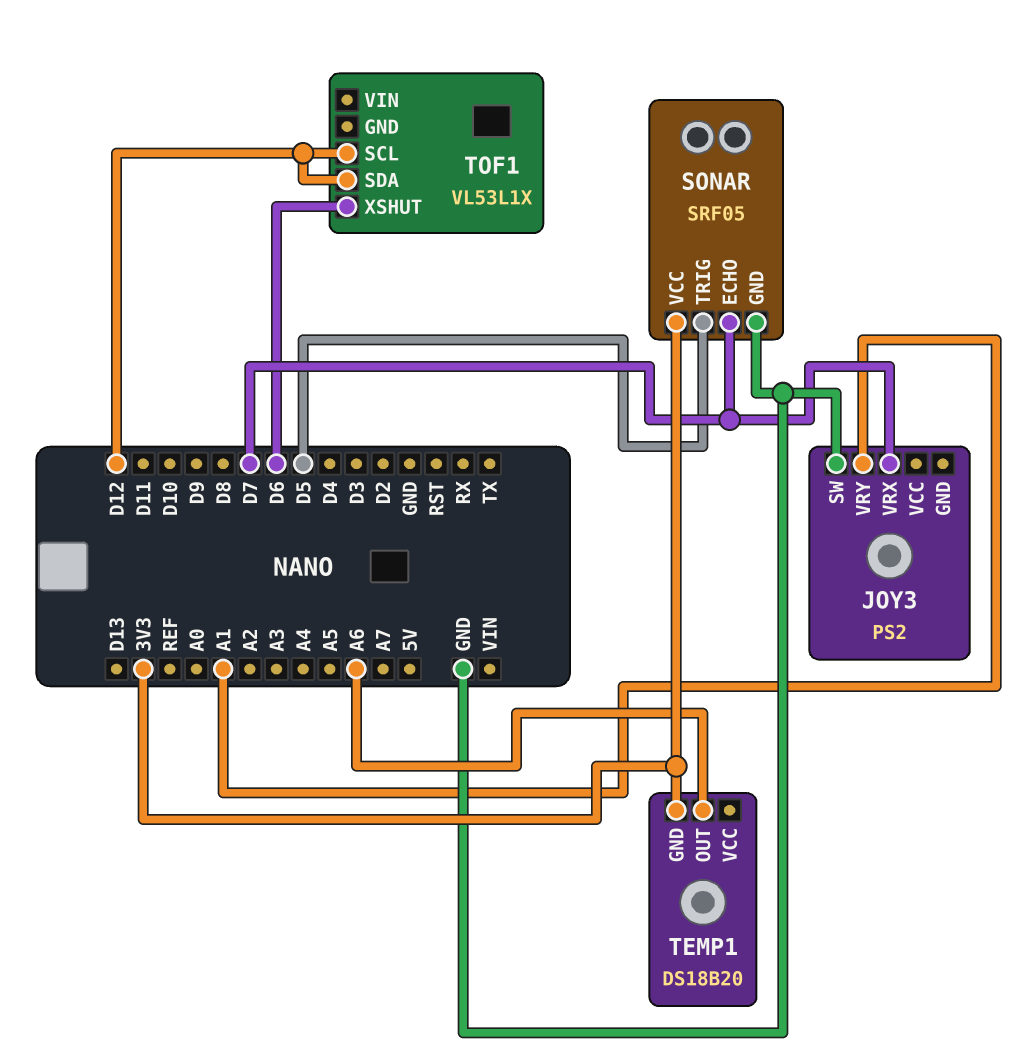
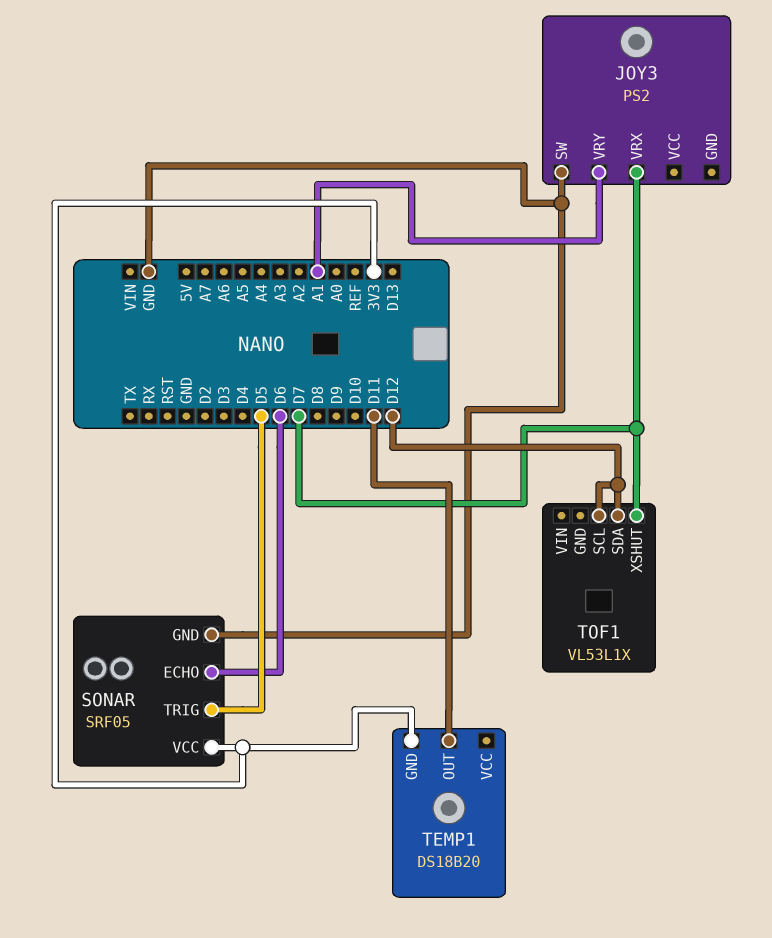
SONAR pin ECHO: D7 -> D6
TEMP1 pin OUT: A6 -> D11
TOF1 pin XSHUT: D6 -> D7

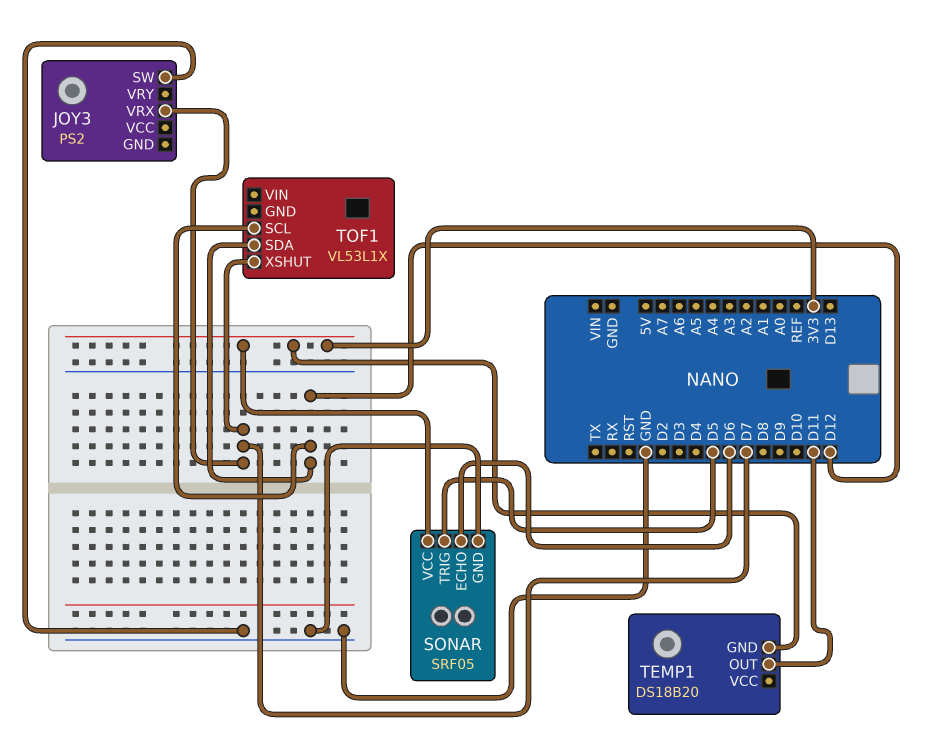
JOY3 pin VRY: A1 -> none

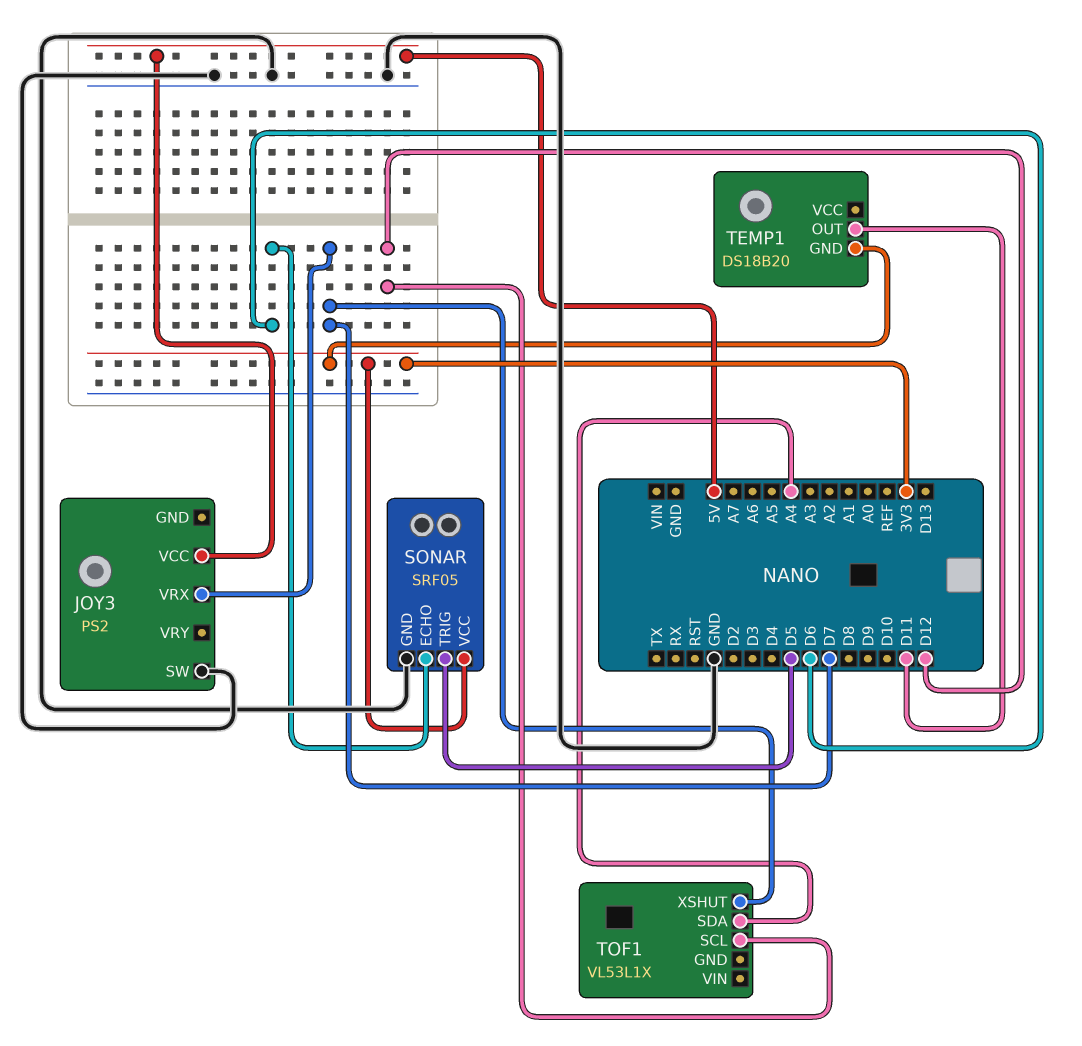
JOY3 pin VCC: none -> 5V
TOF1 pin SDA: D12 -> A4

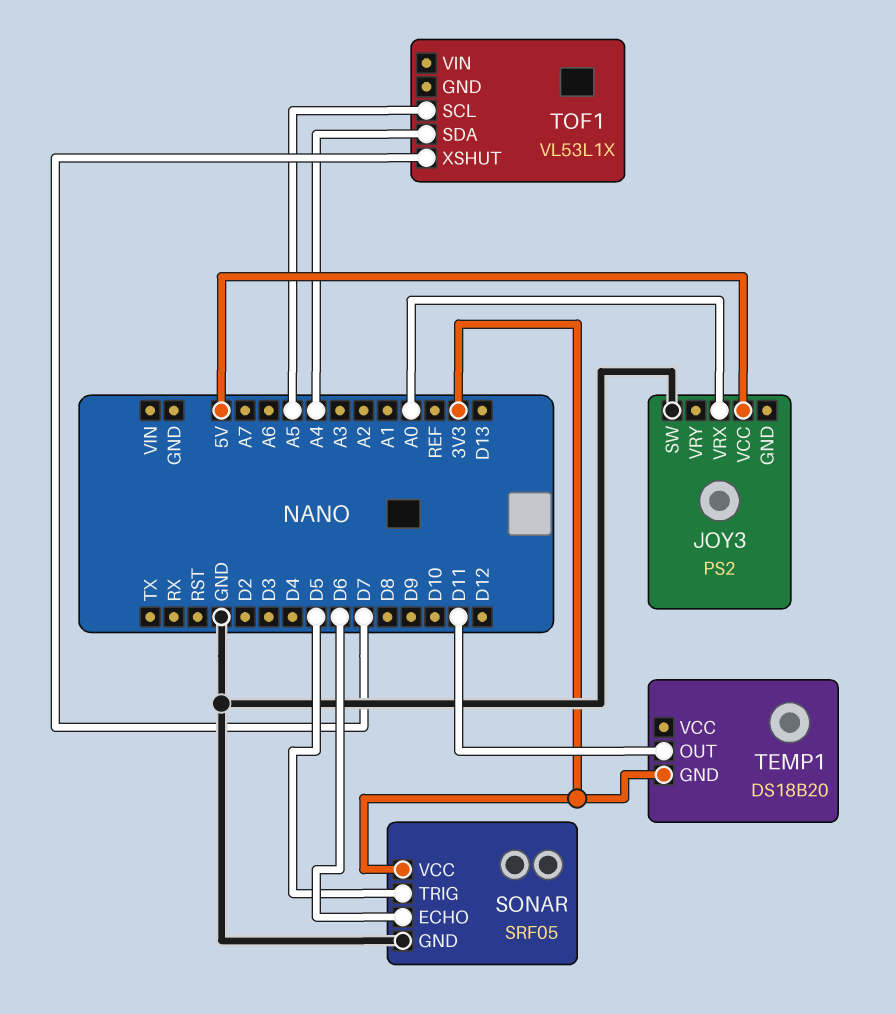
JOY3 pin VRX: D7 -> A0
TOF1 pin SCL: D12 -> A5

